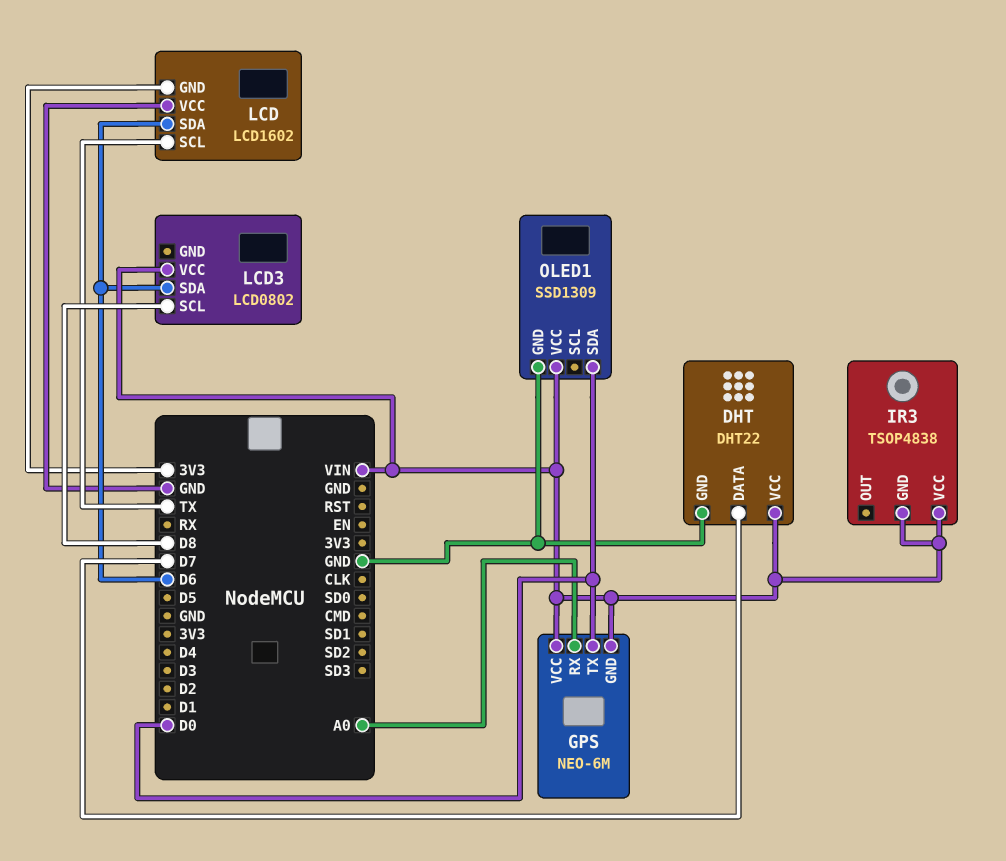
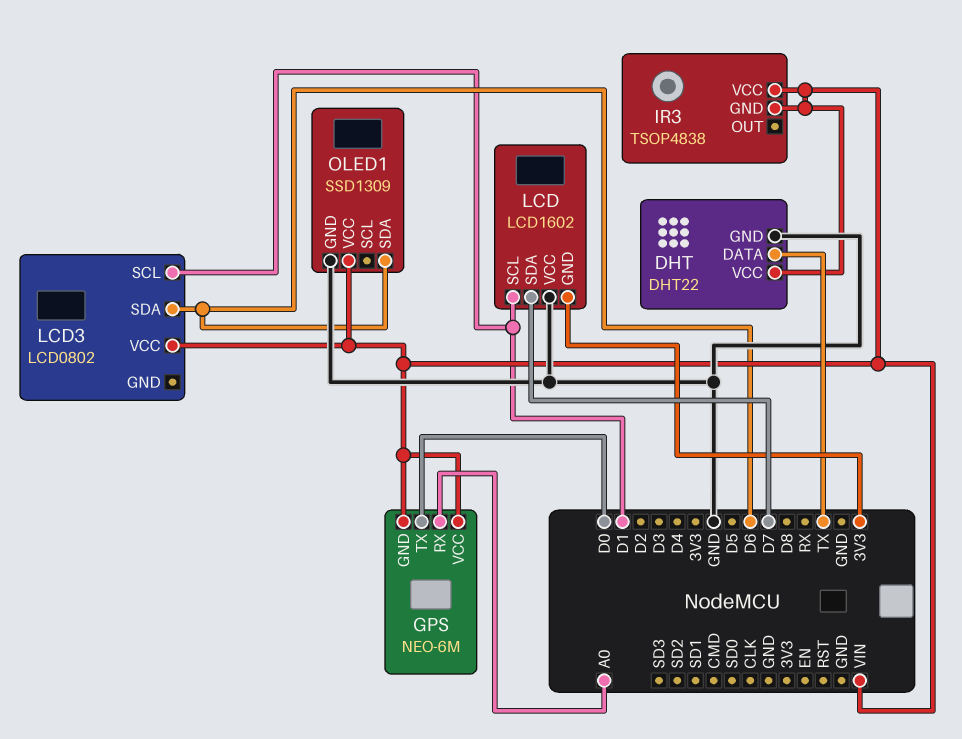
DHT pin DATA: D7 -> TX
LCD pin SCL: TX -> D1
LCD pin SDA: D6 -> D7
LCD3 pin SCL: D8 -> D1
OLED1 pin SDA: D0 -> D6

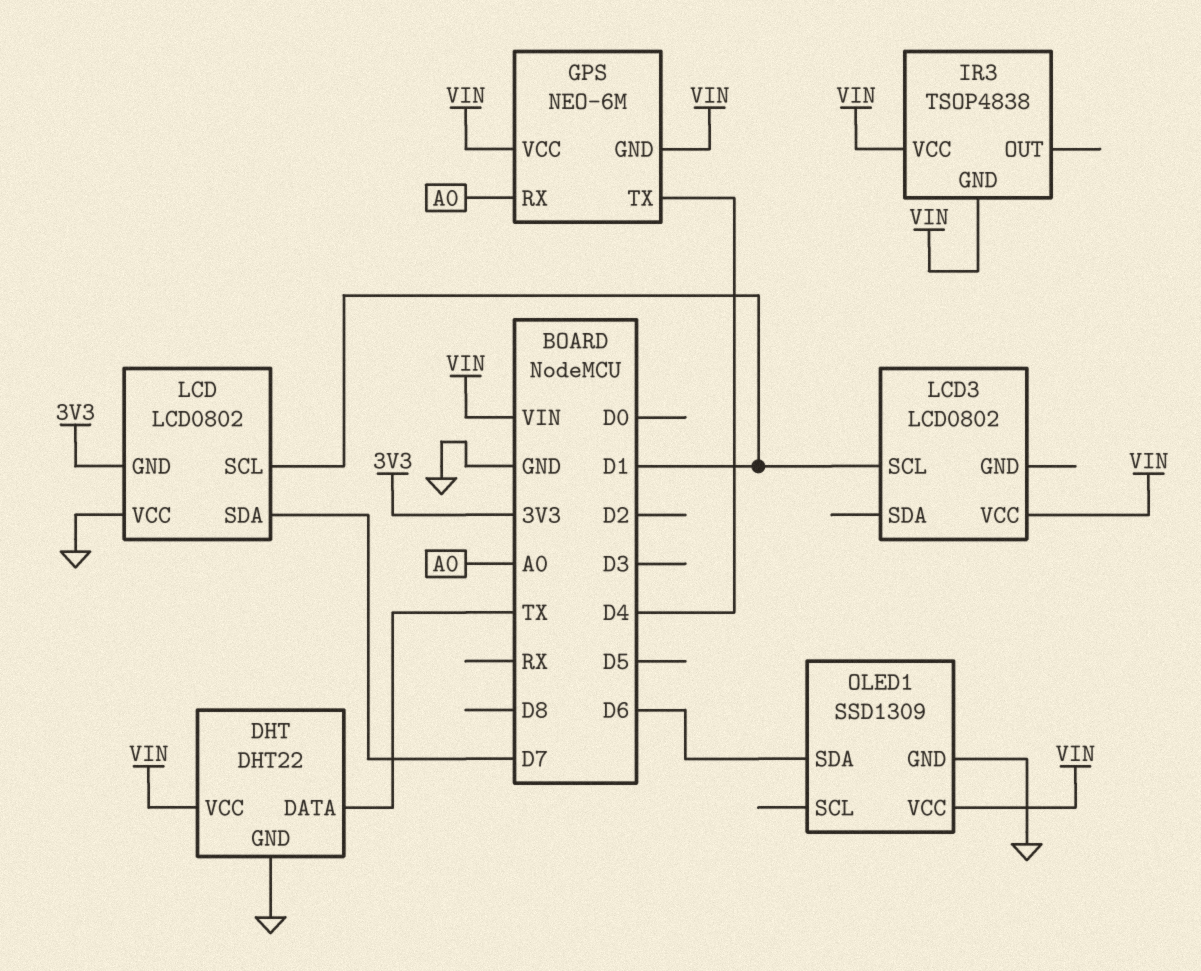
GPS pin TX: D0 -> D4
LCD: LCD1602 -> LCD0802
LCD3 pin SDA: D6 -> none

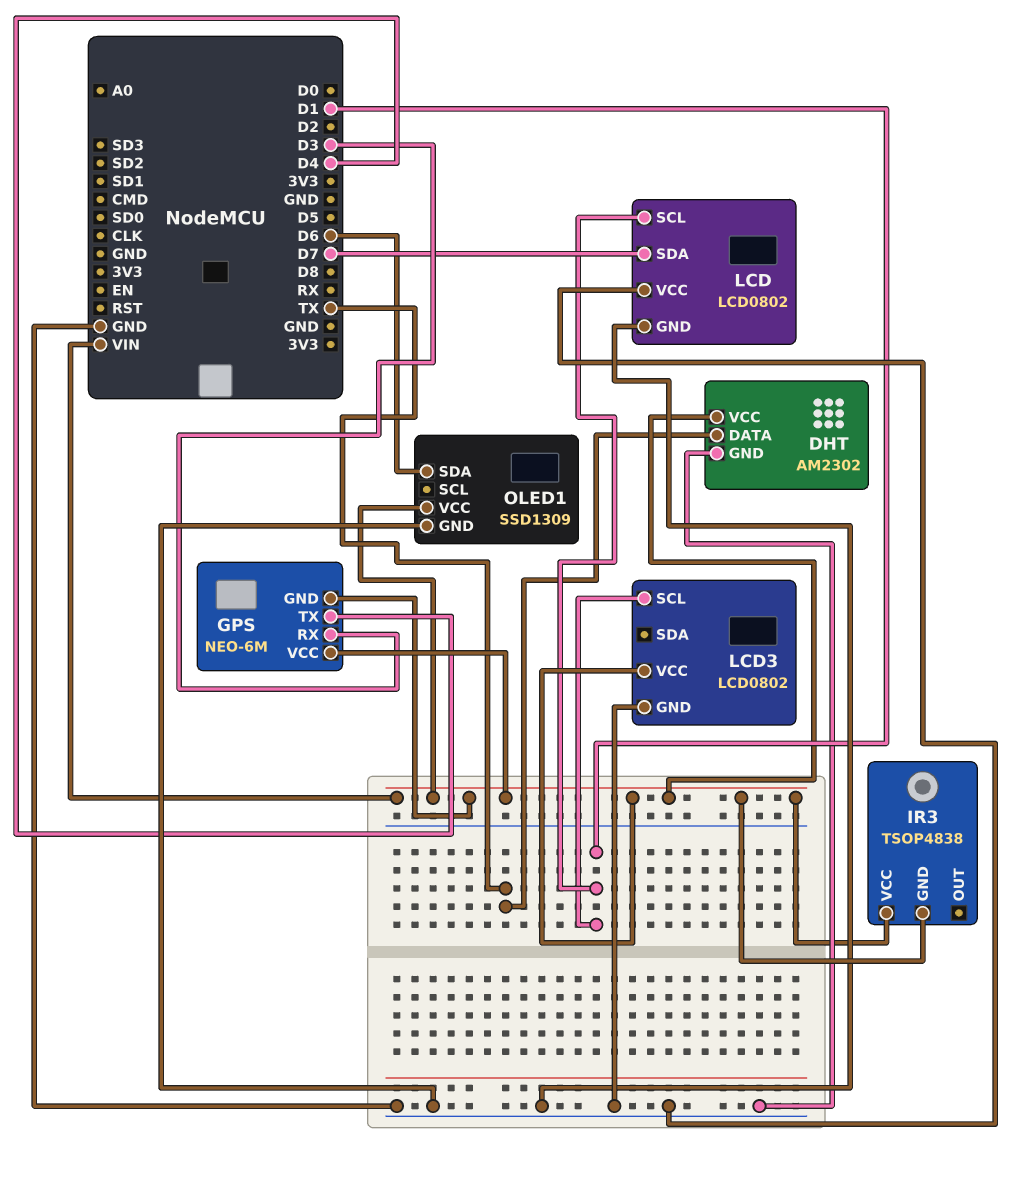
DHT: DHT22 -> AM2302
GPS pin RX: A0 -> D3
LCD pin GND: 3V3 -> GND
LCD3 pin GND: none -> GND

